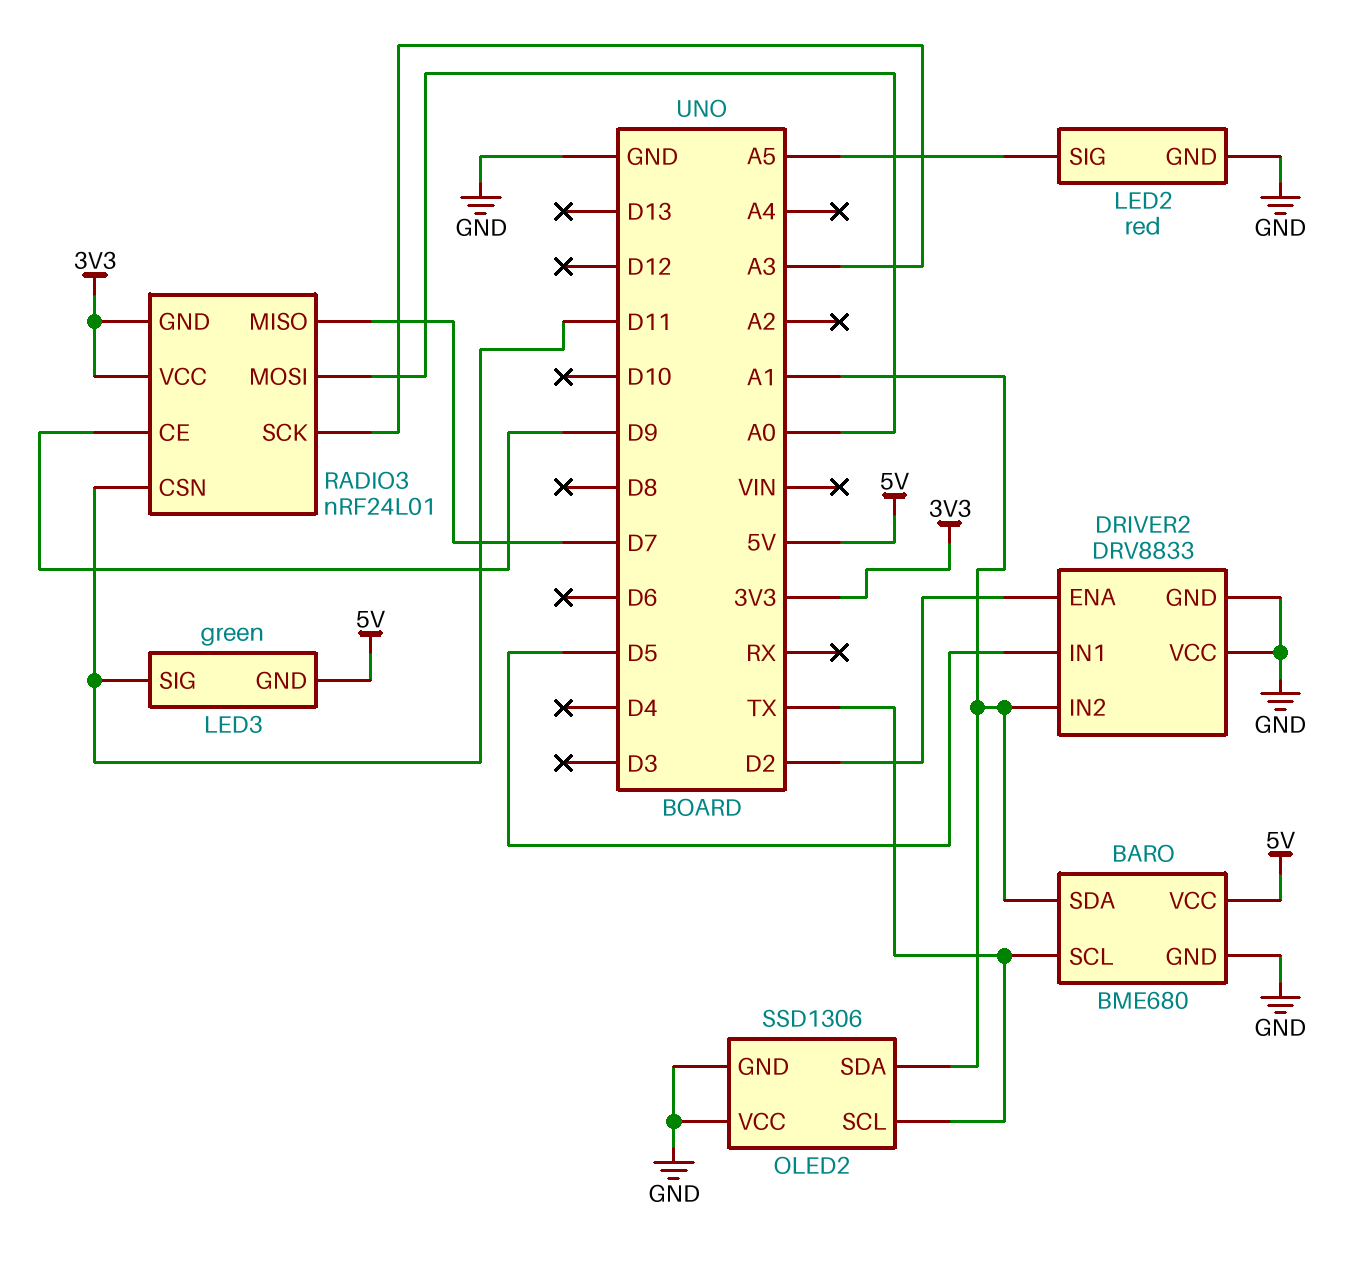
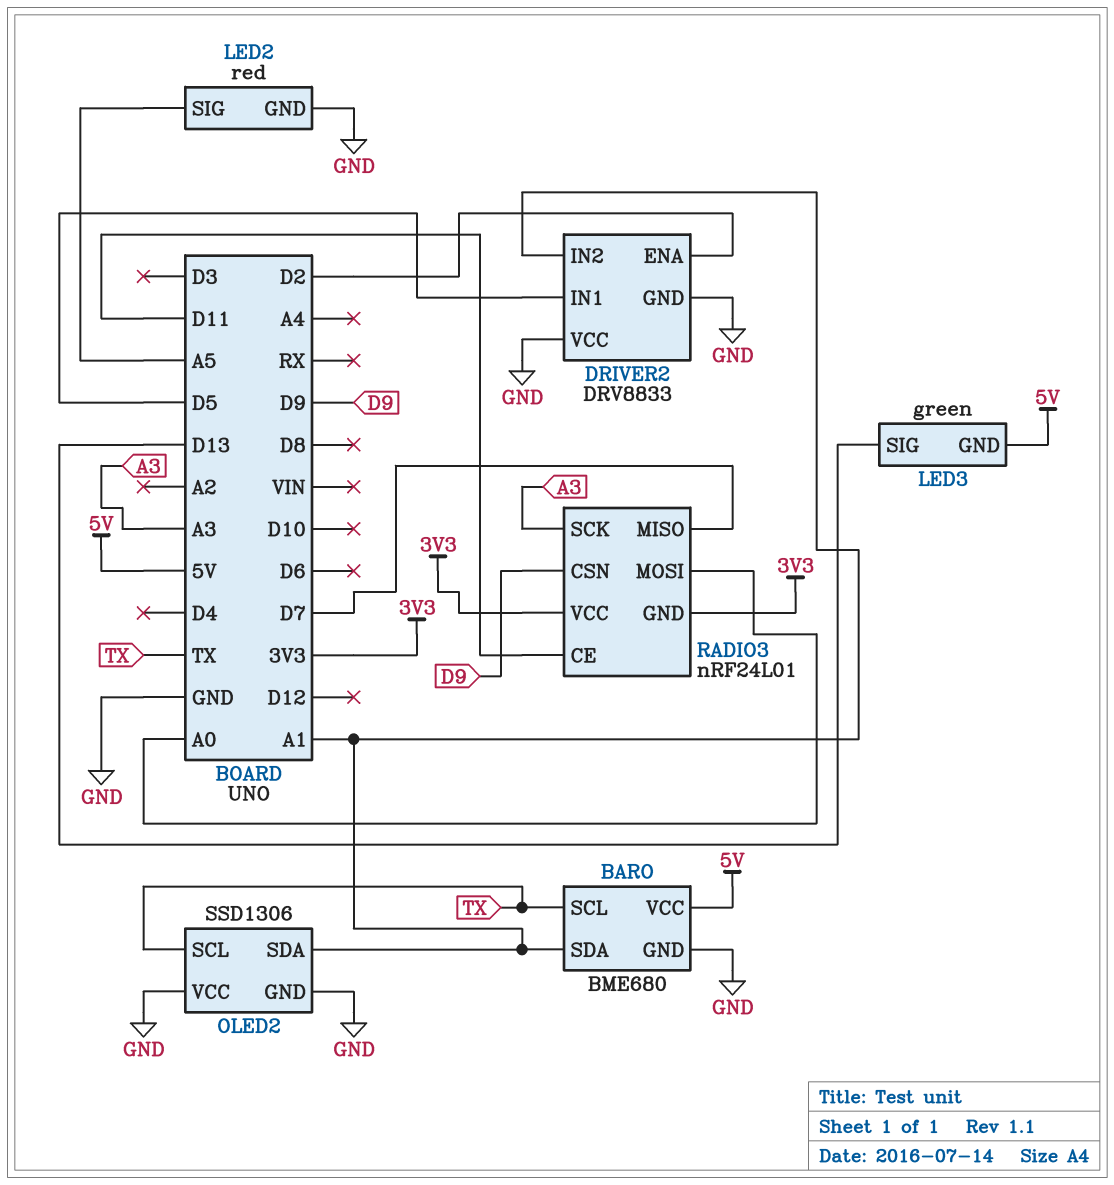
LED3 pin SIG: D11 -> D13
RADIO3 pin CE: D9 -> D11
RADIO3 pin CSN: D11 -> D9

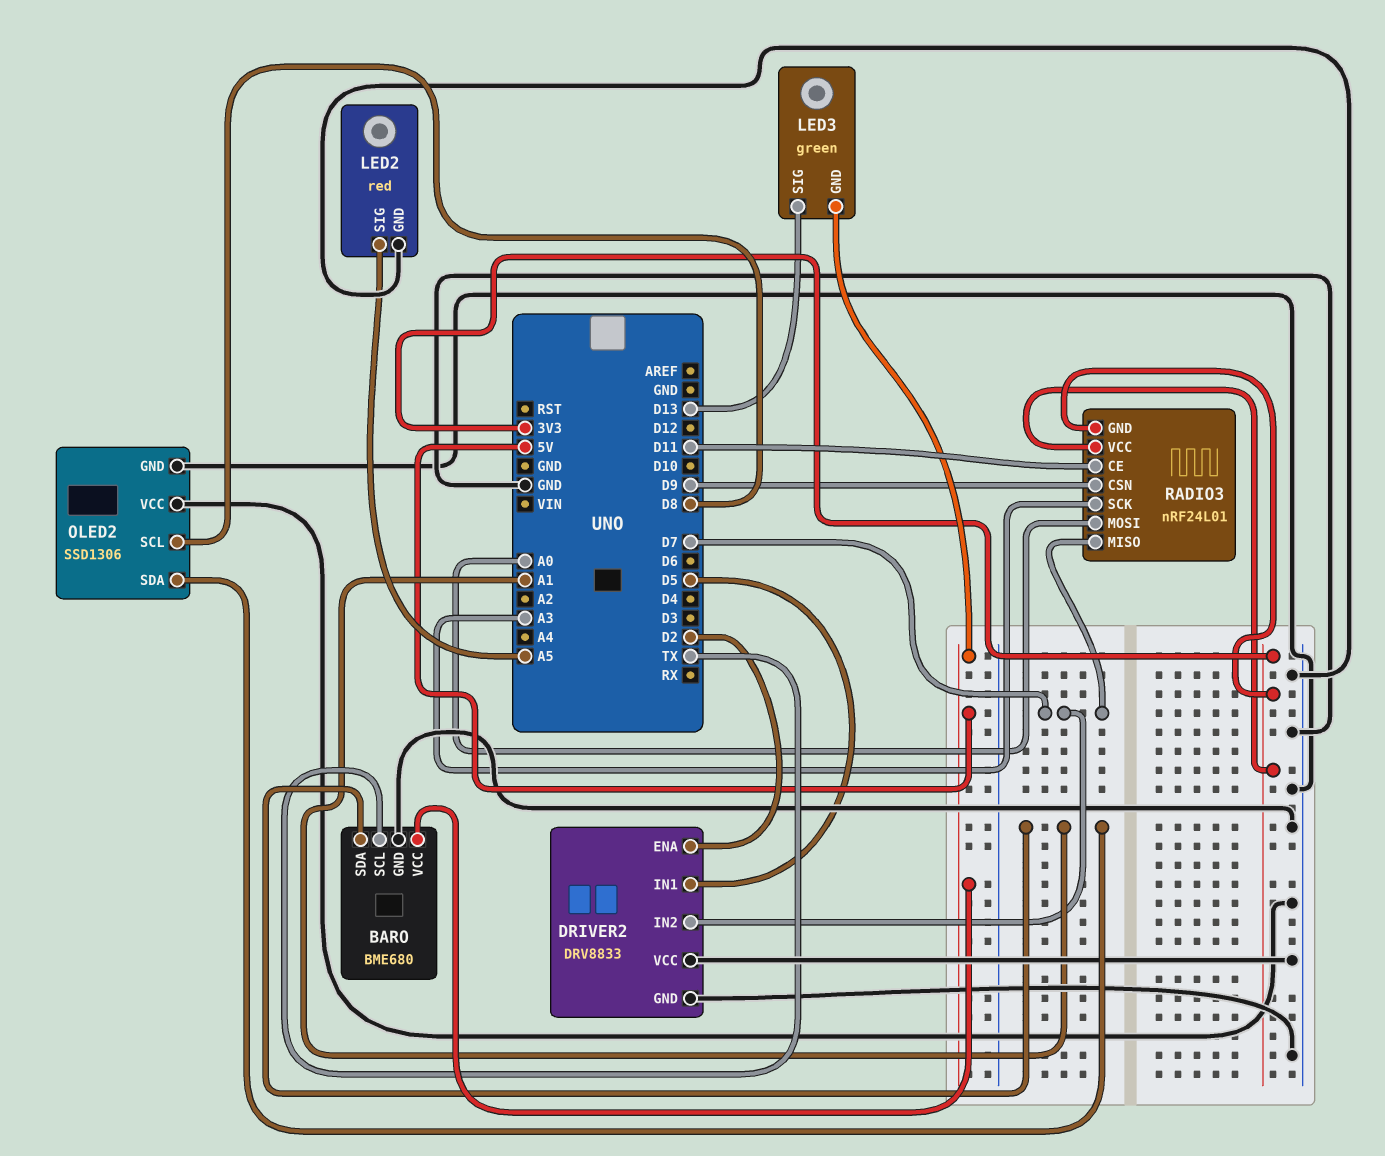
DRIVER2 pin IN2: A1 -> D7
OLED2 pin SCL: TX -> D8

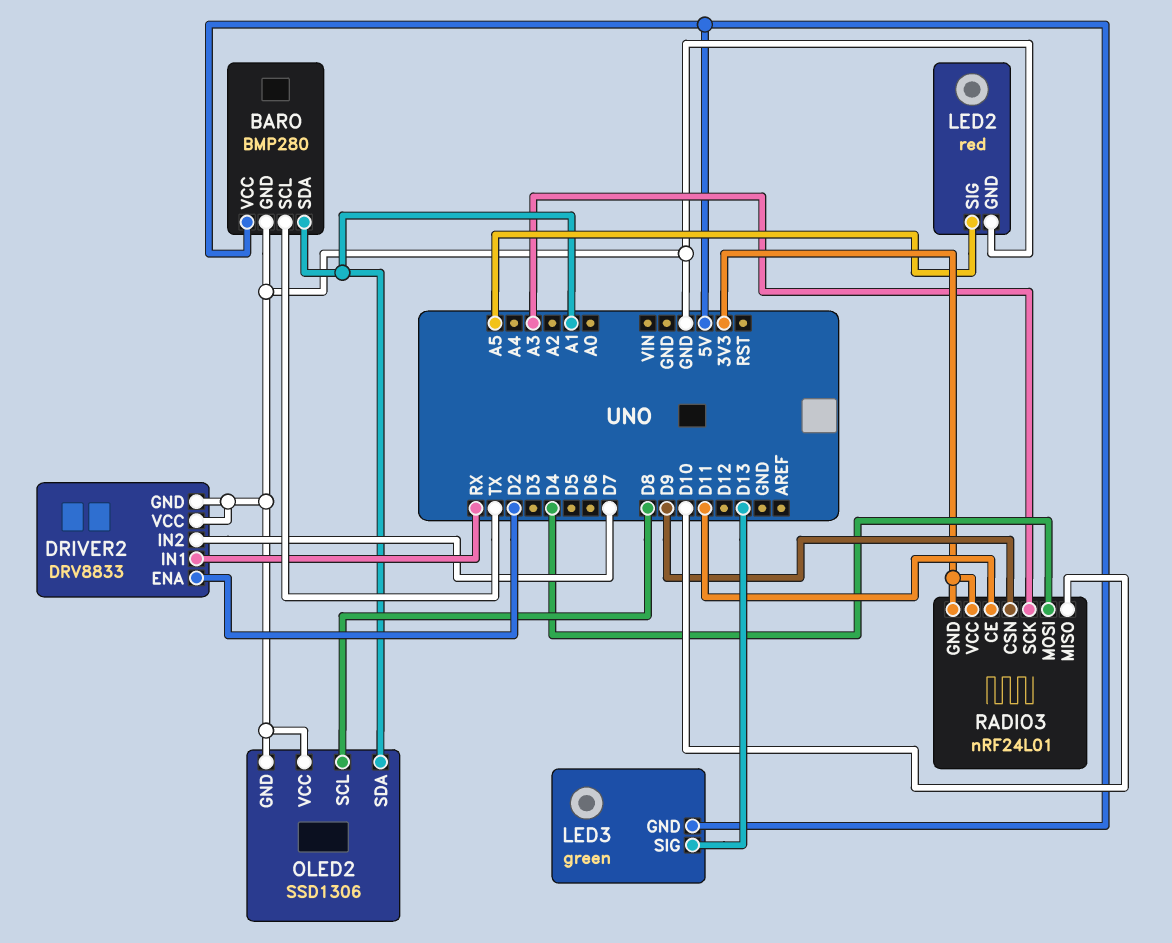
BARO: BME680 -> BMP280
DRIVER2 pin IN1: D5 -> RX
RADIO3 pin MISO: D7 -> D10
RADIO3 pin MOSI: A0 -> D4

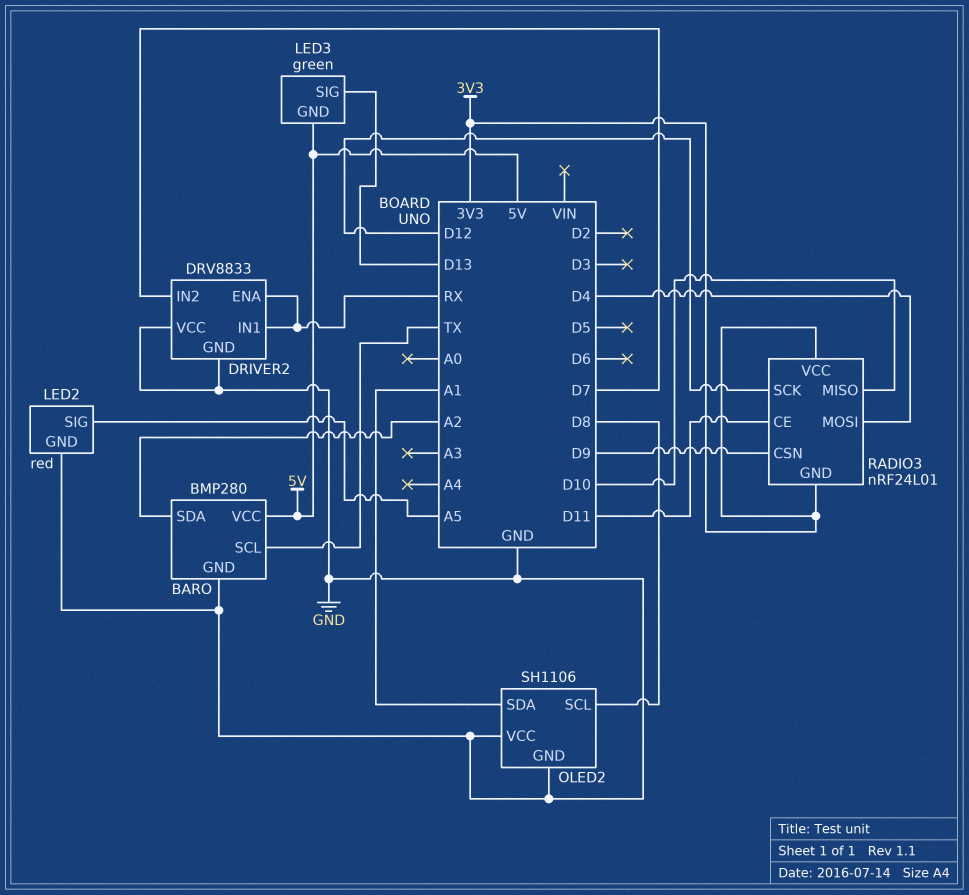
BARO pin SDA: A1 -> A2
DRIVER2 pin ENA: D2 -> RX
OLED2: SSD1306 -> SH1106
RADIO3 pin SCK: A3 -> D12

